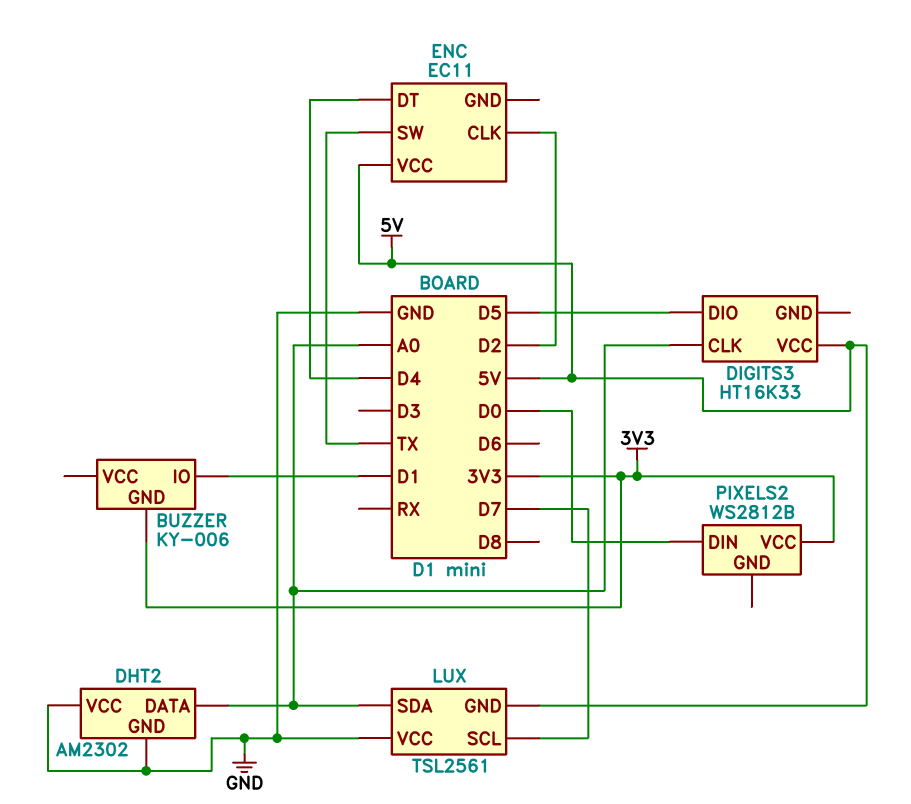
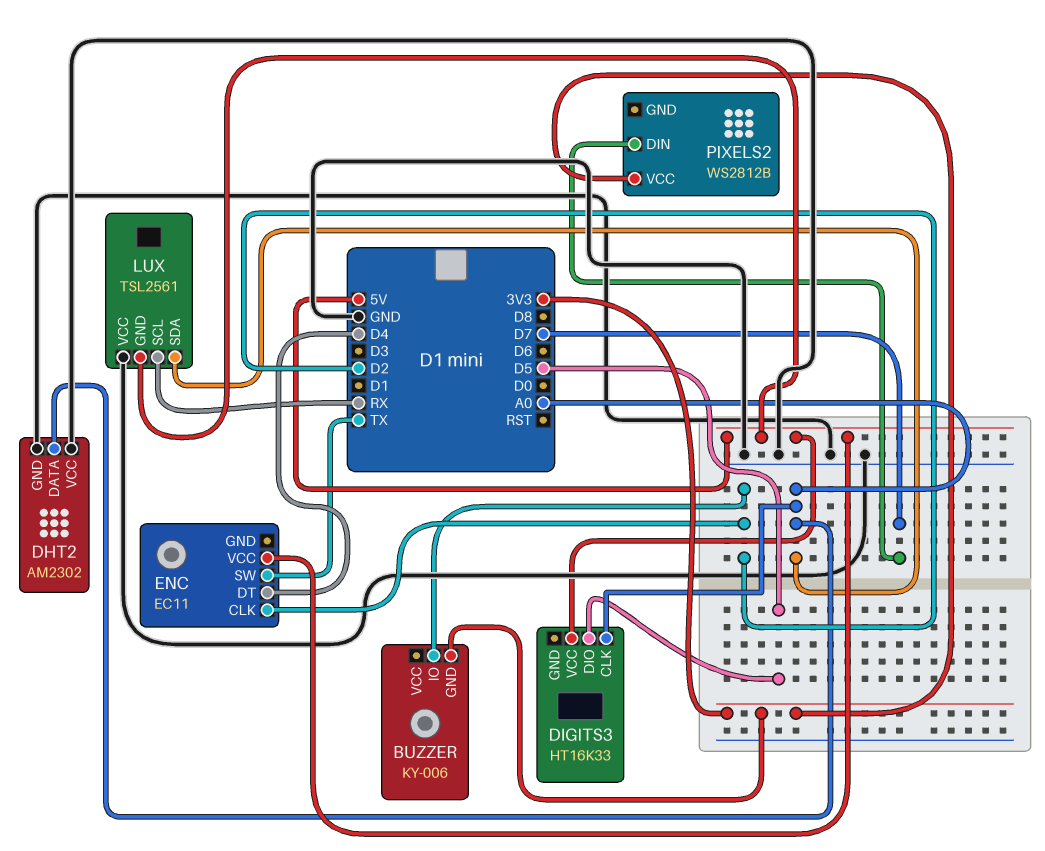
BUZZER pin IO: D1 -> D2
LUX pin SCL: D7 -> RX
PIXELS2 pin DIN: D0 -> D7

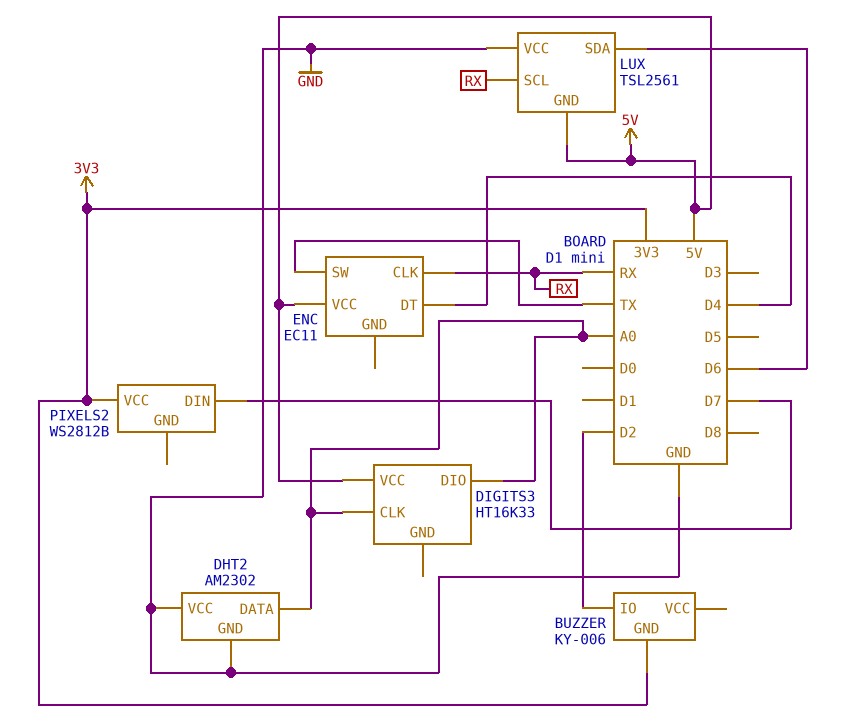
DIGITS3 pin DIO: D5 -> A0
ENC pin CLK: D2 -> RX
LUX pin SDA: A0 -> D6

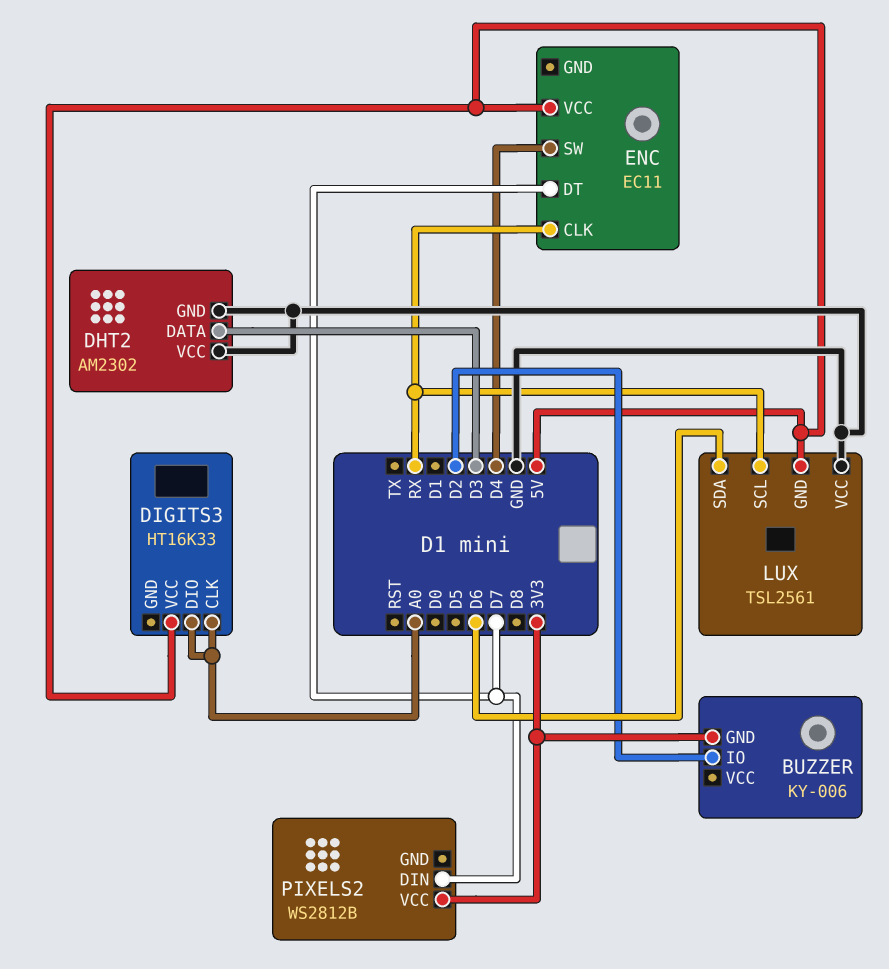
DHT2 pin DATA: A0 -> D3
ENC pin DT: D4 -> D7
ENC pin SW: TX -> D4

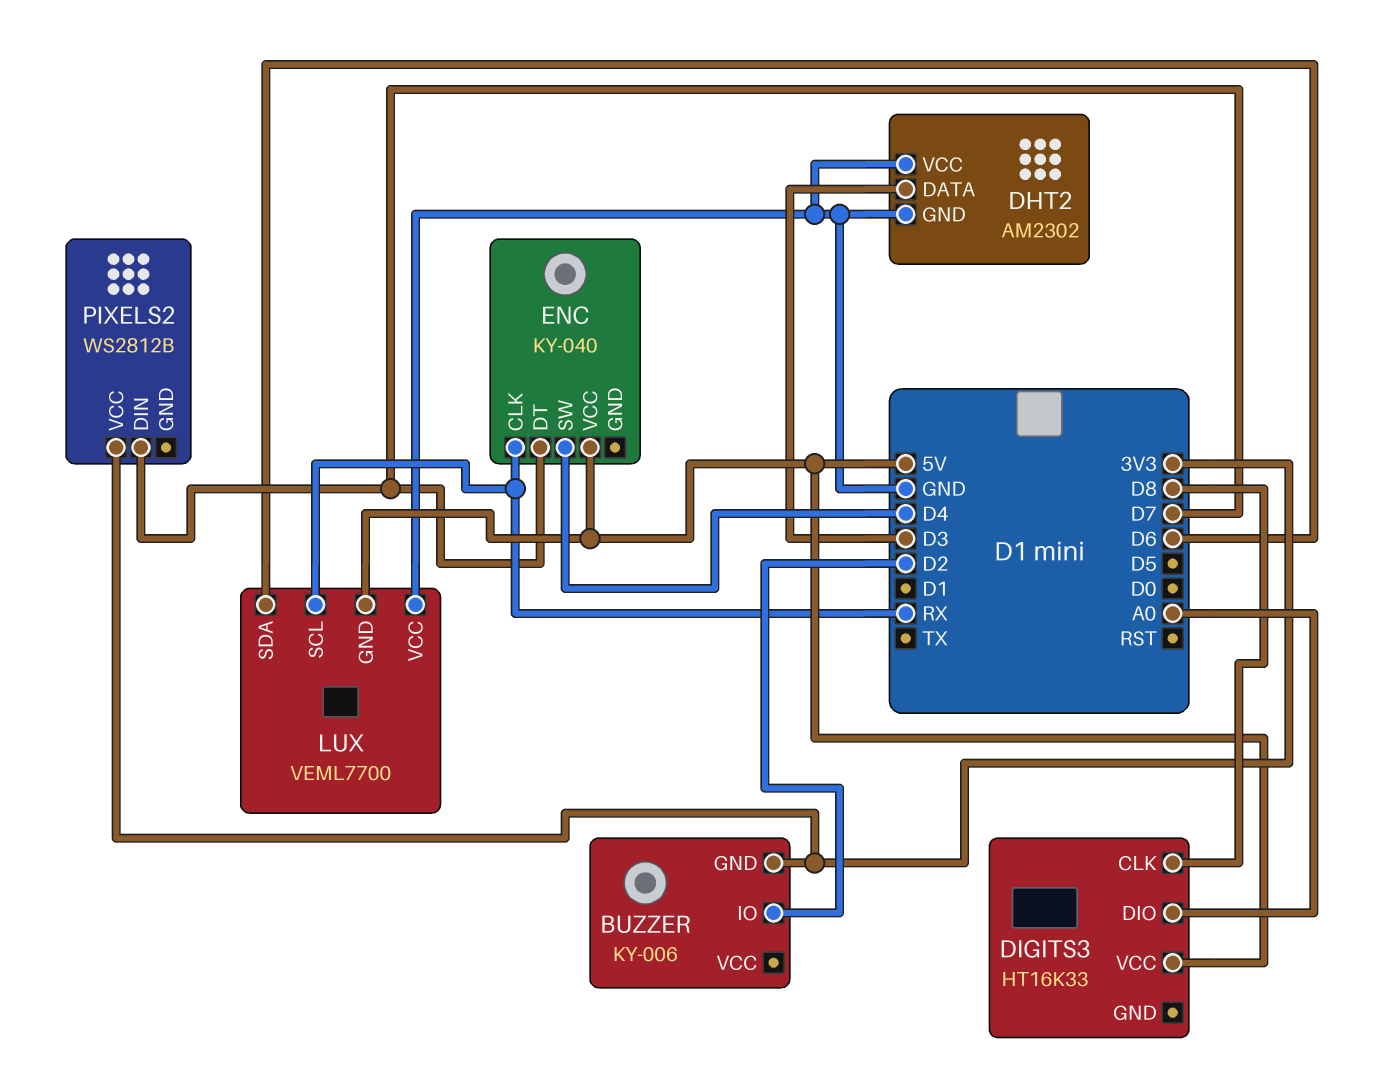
DIGITS3 pin CLK: A0 -> D8
ENC: EC11 -> KY-040
LUX: TSL2561 -> VEML7700

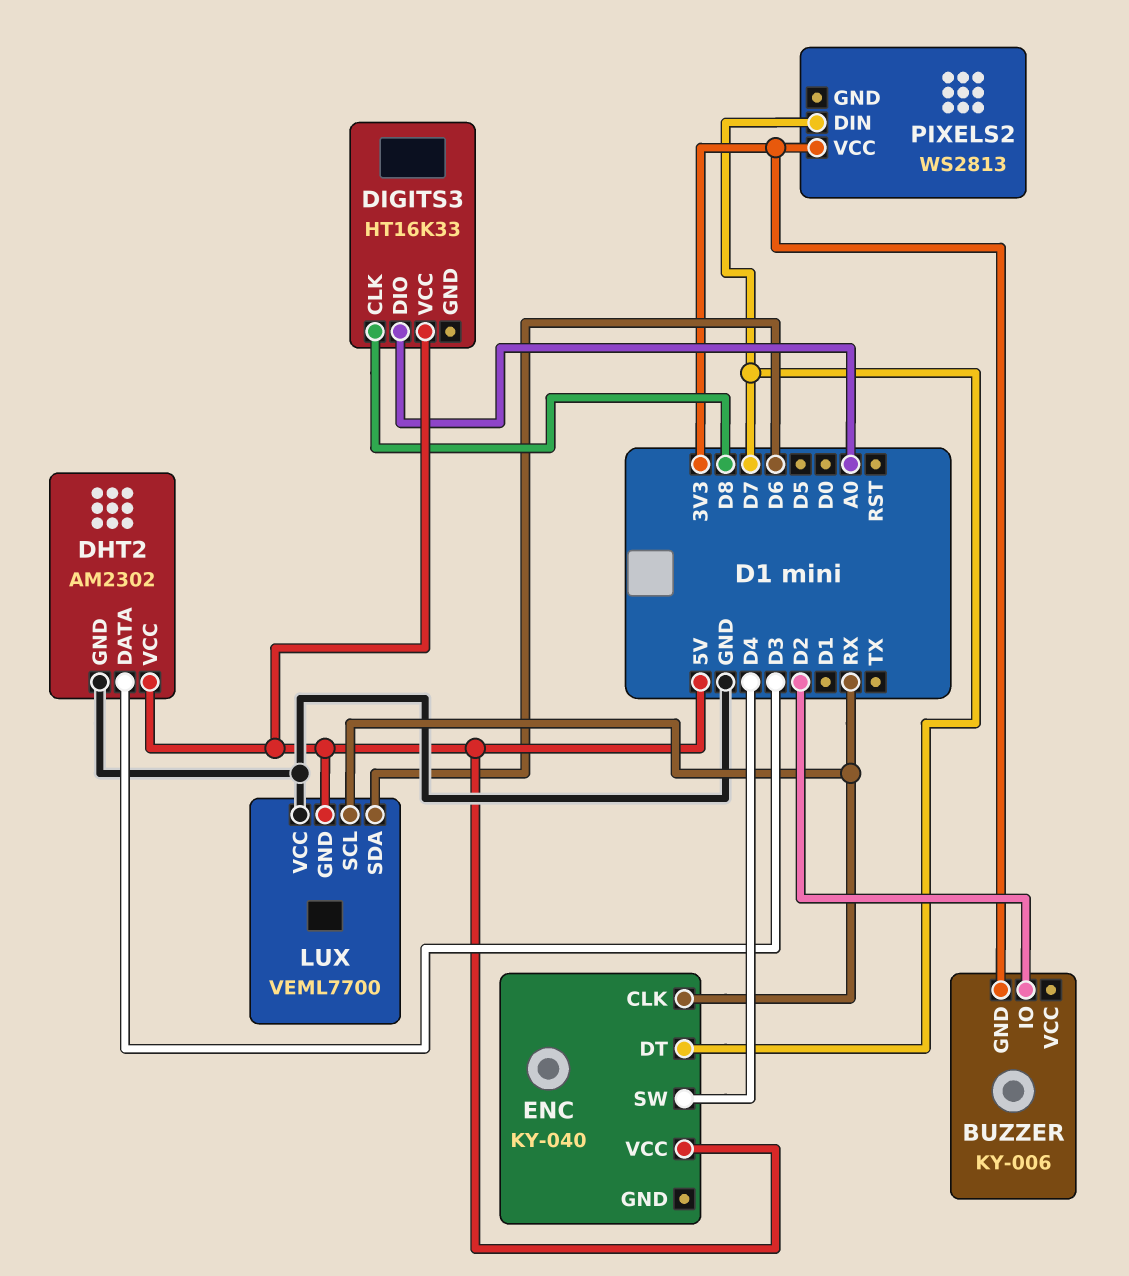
DHT2 pin VCC: GND -> 5V
PIXELS2: WS2812B -> WS2813

